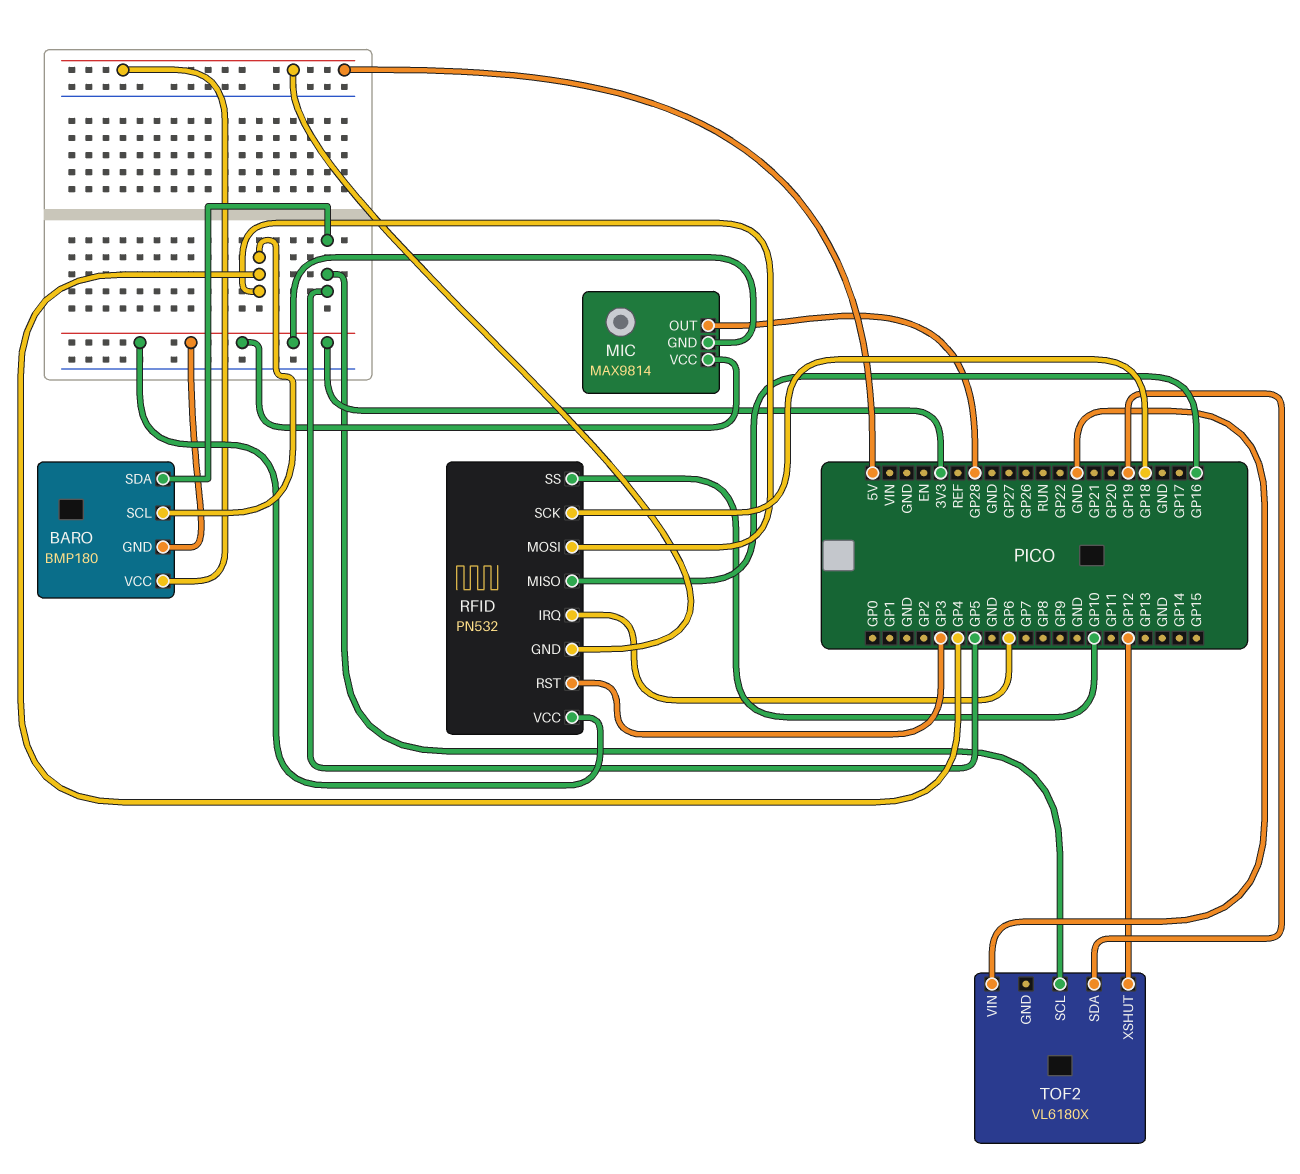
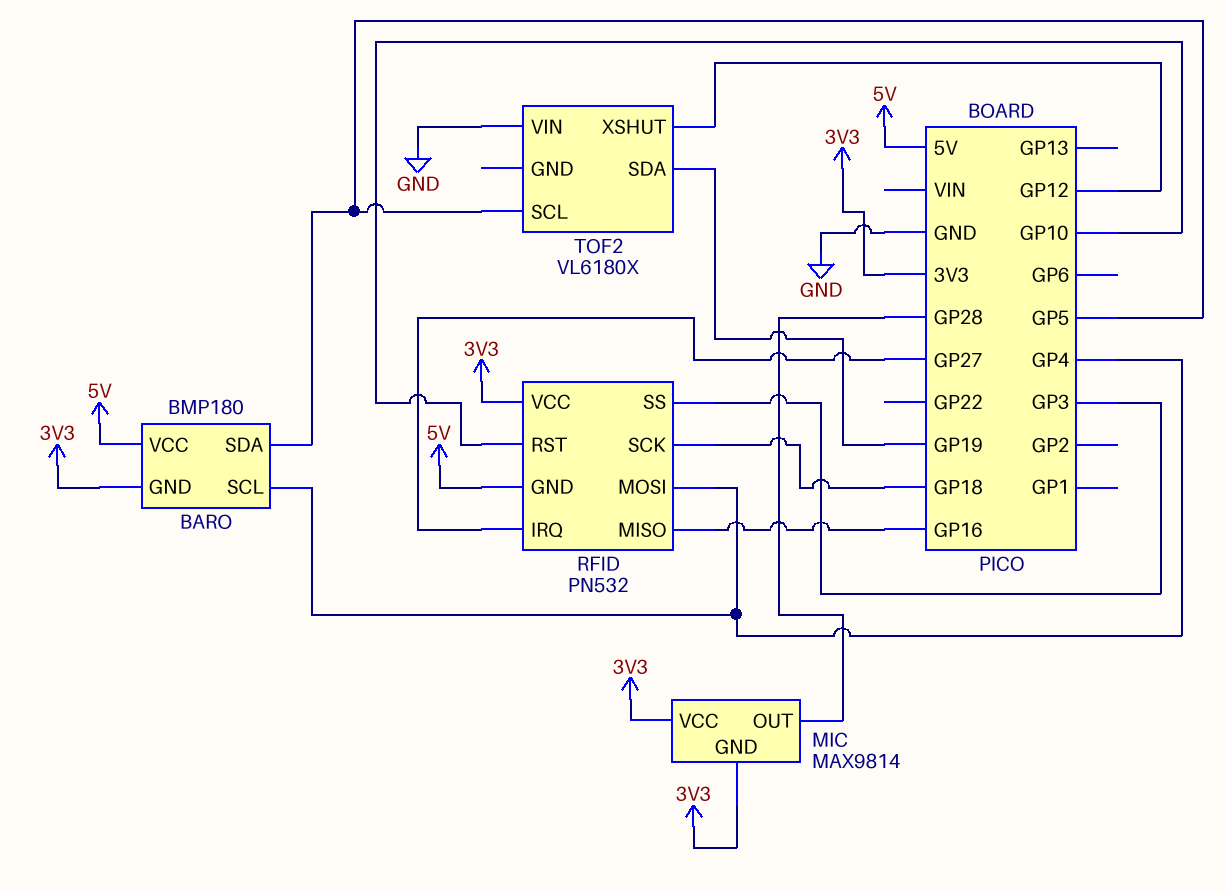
RFID pin IRQ: GP6 -> GP27
RFID pin RST: GP3 -> GP10
RFID pin SS: GP10 -> GP3

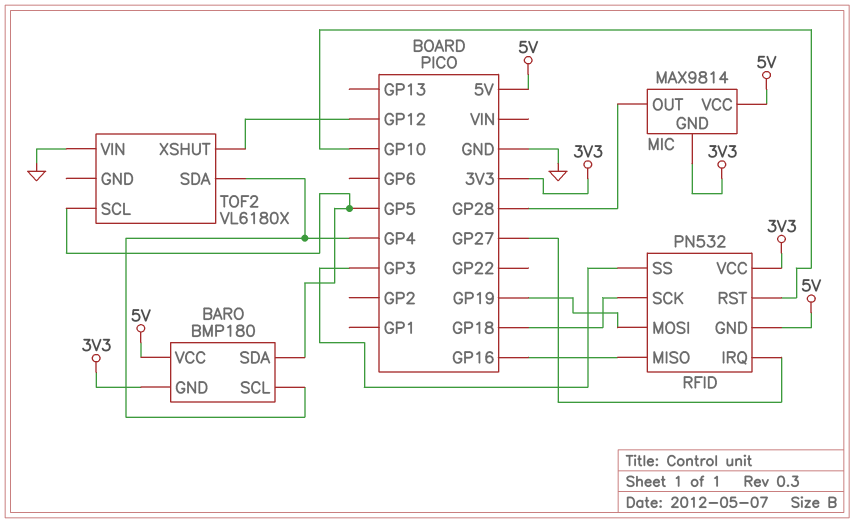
MIC pin VCC: 3V3 -> 5V
RFID pin MOSI: GP4 -> GP19
TOF2 pin SDA: GP19 -> GP4

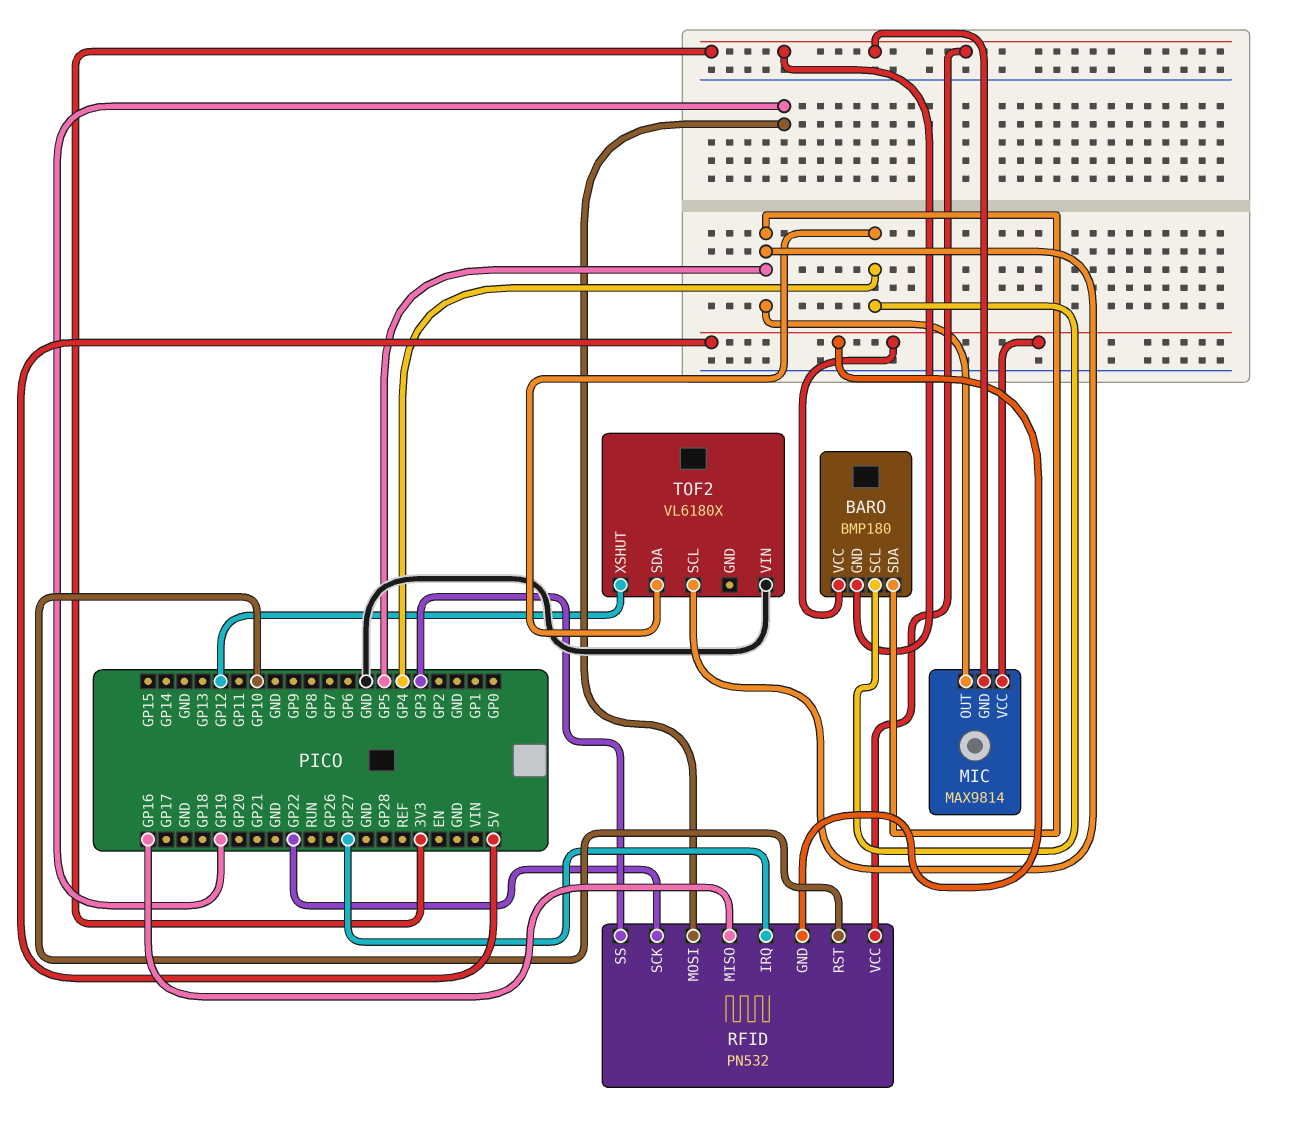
MIC pin OUT: GP28 -> GP5
RFID pin SCK: GP18 -> GP22

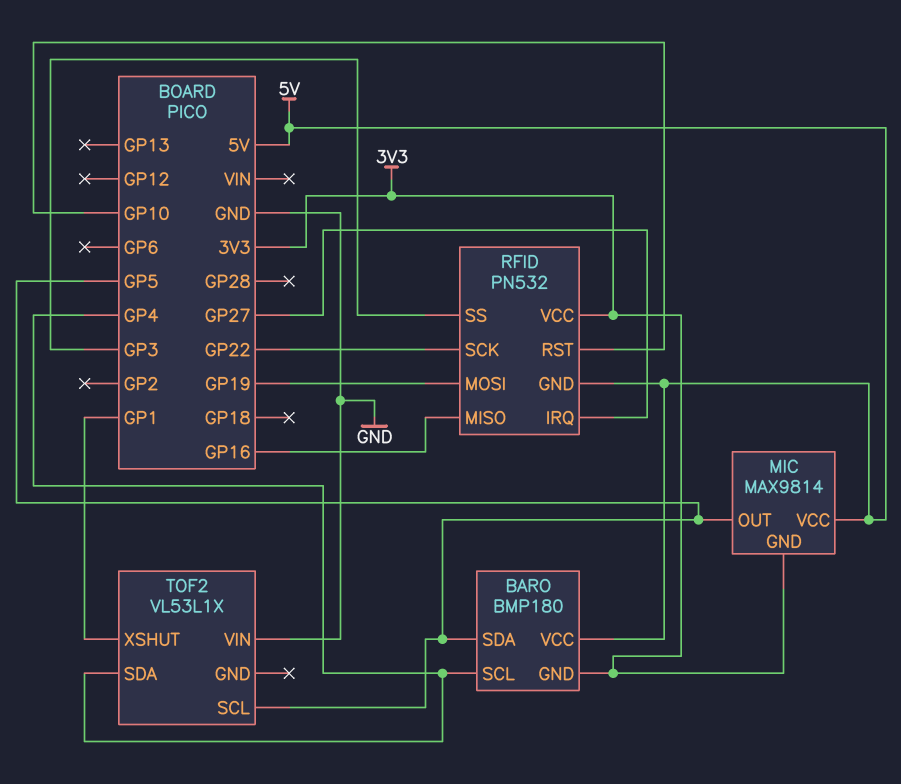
TOF2: VL6180X -> VL53L1X
TOF2 pin XSHUT: GP12 -> GP1

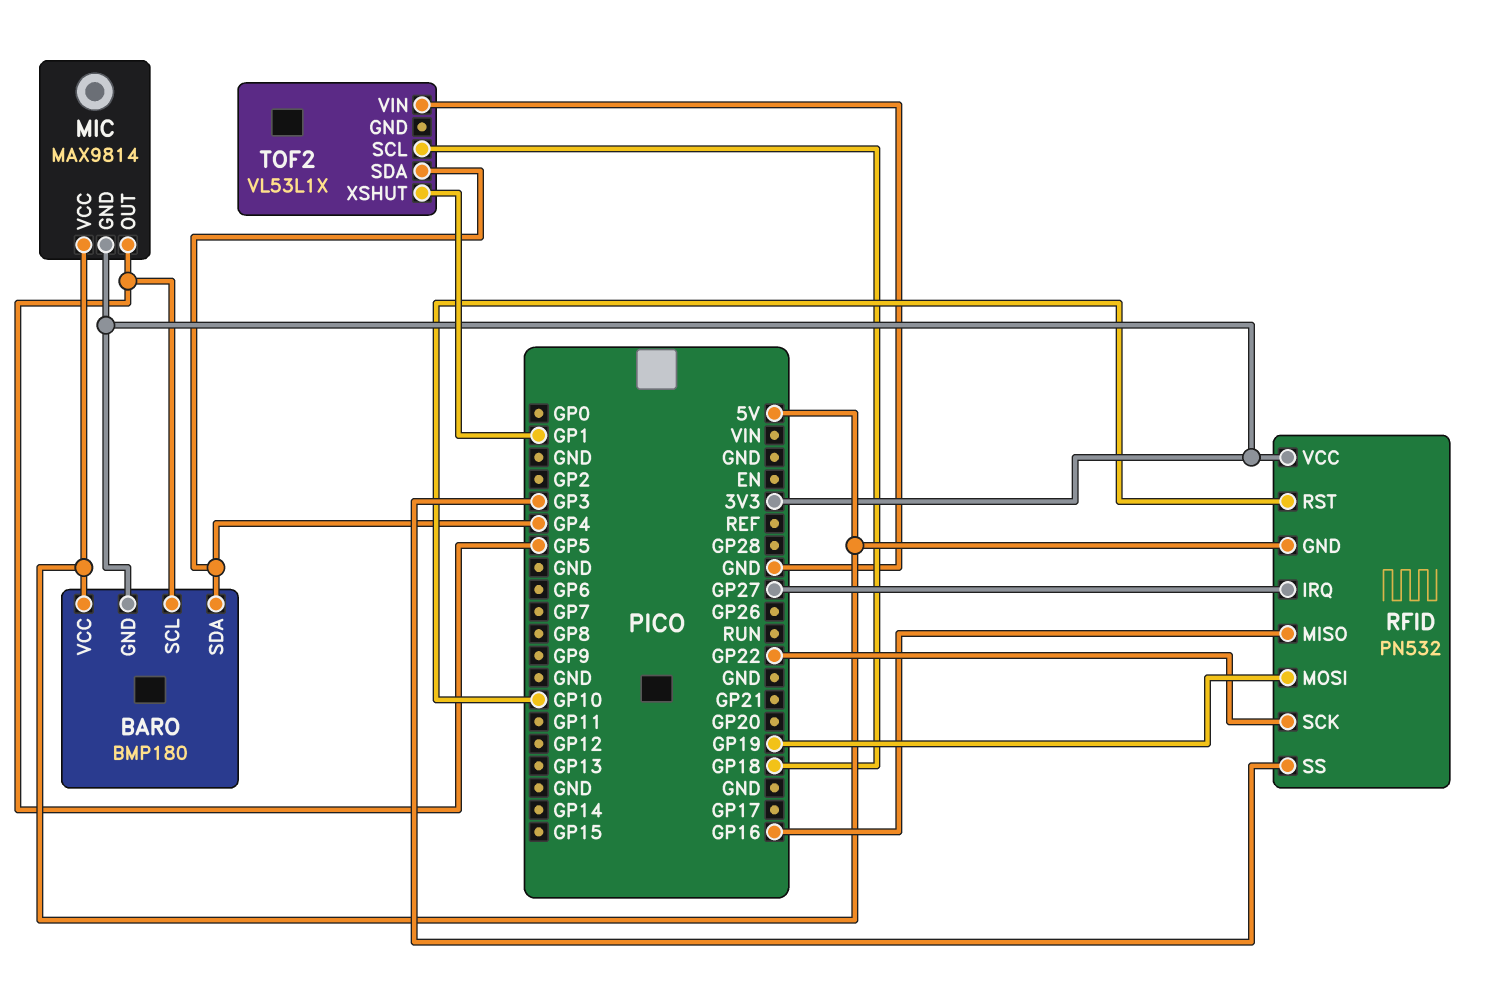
BARO pin SCL: GP4 -> GP5
BARO pin SDA: GP5 -> GP4
TOF2 pin SCL: GP5 -> GP18

